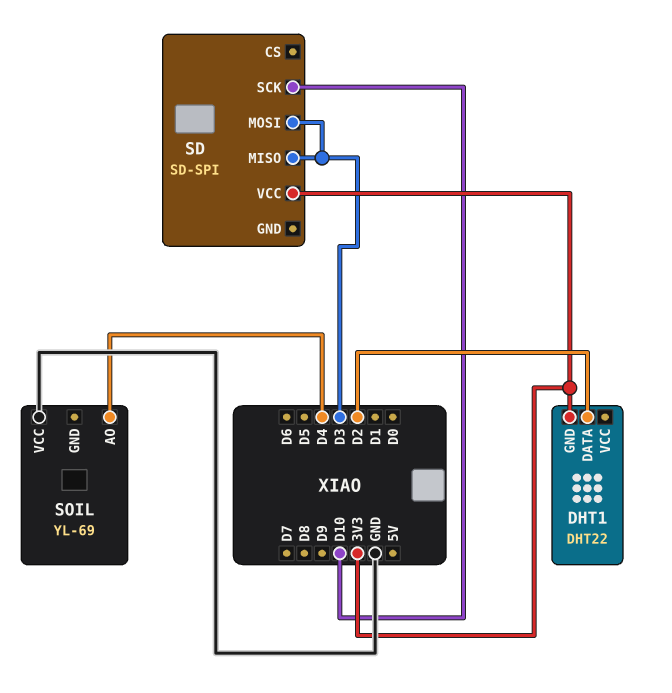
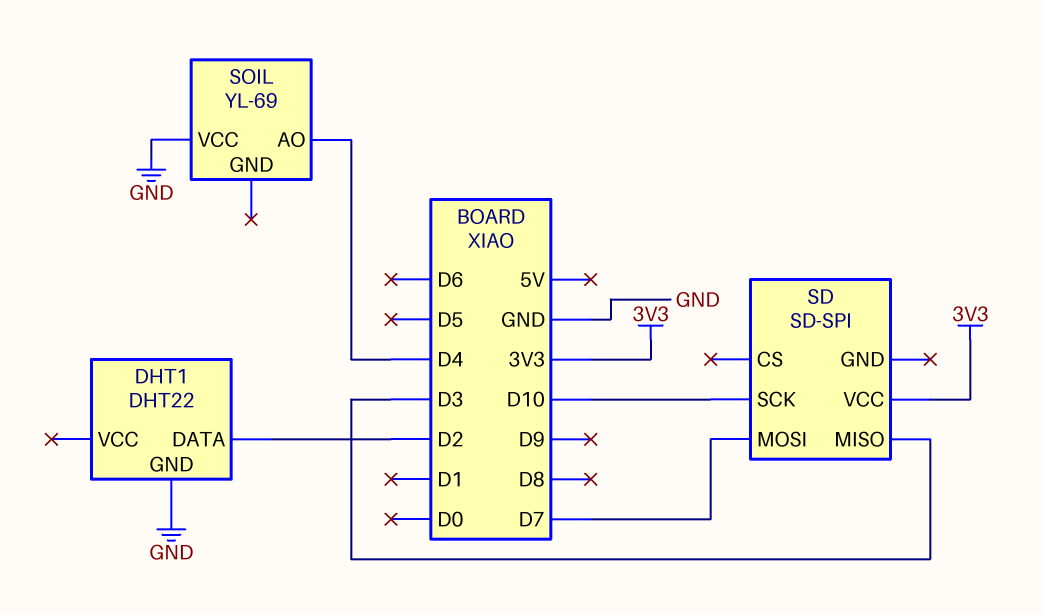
DHT1 pin GND: 3V3 -> GND
SD pin MOSI: D3 -> D7

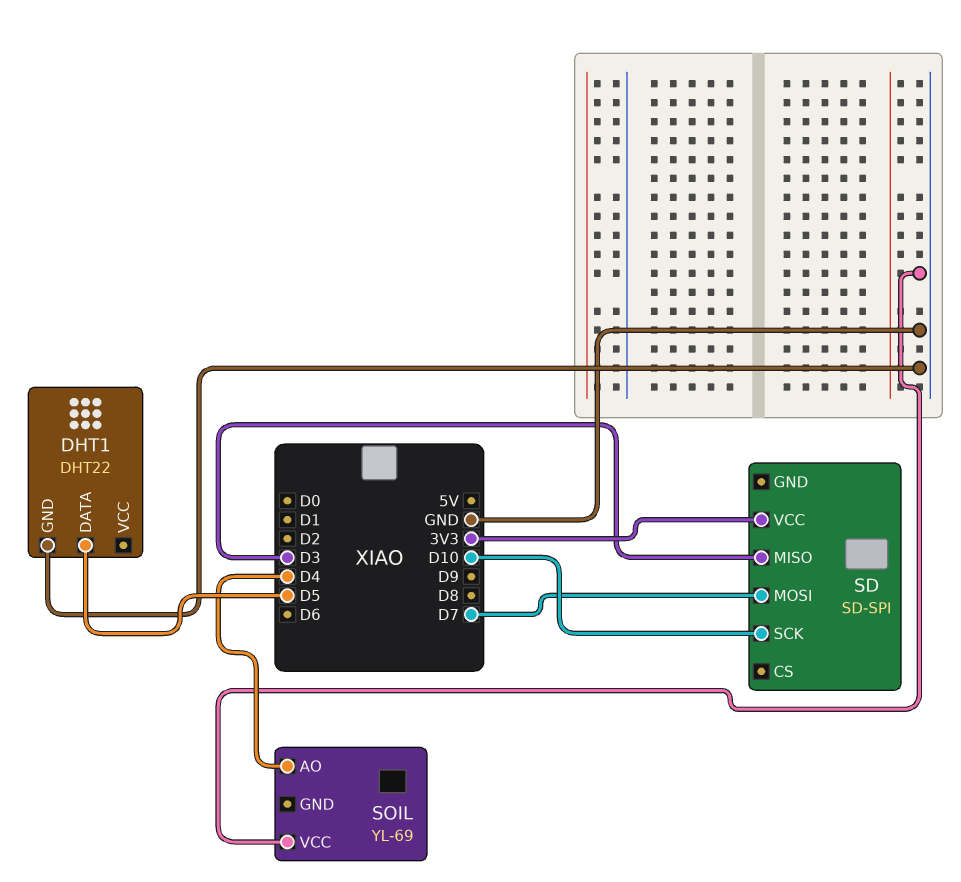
DHT1 pin DATA: D2 -> D5

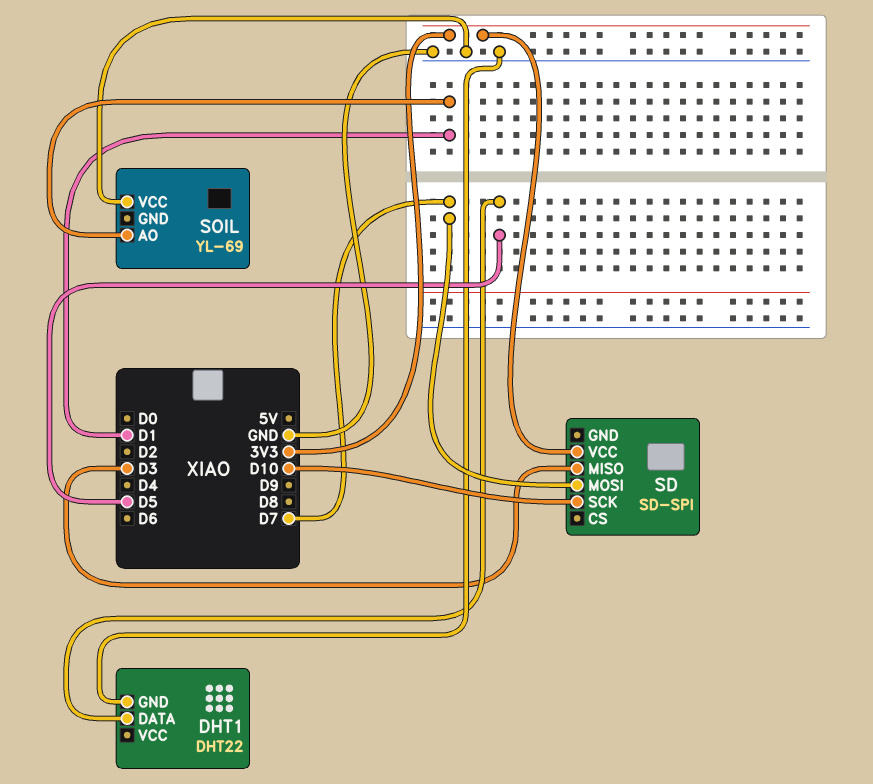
SOIL pin AO: D4 -> D1

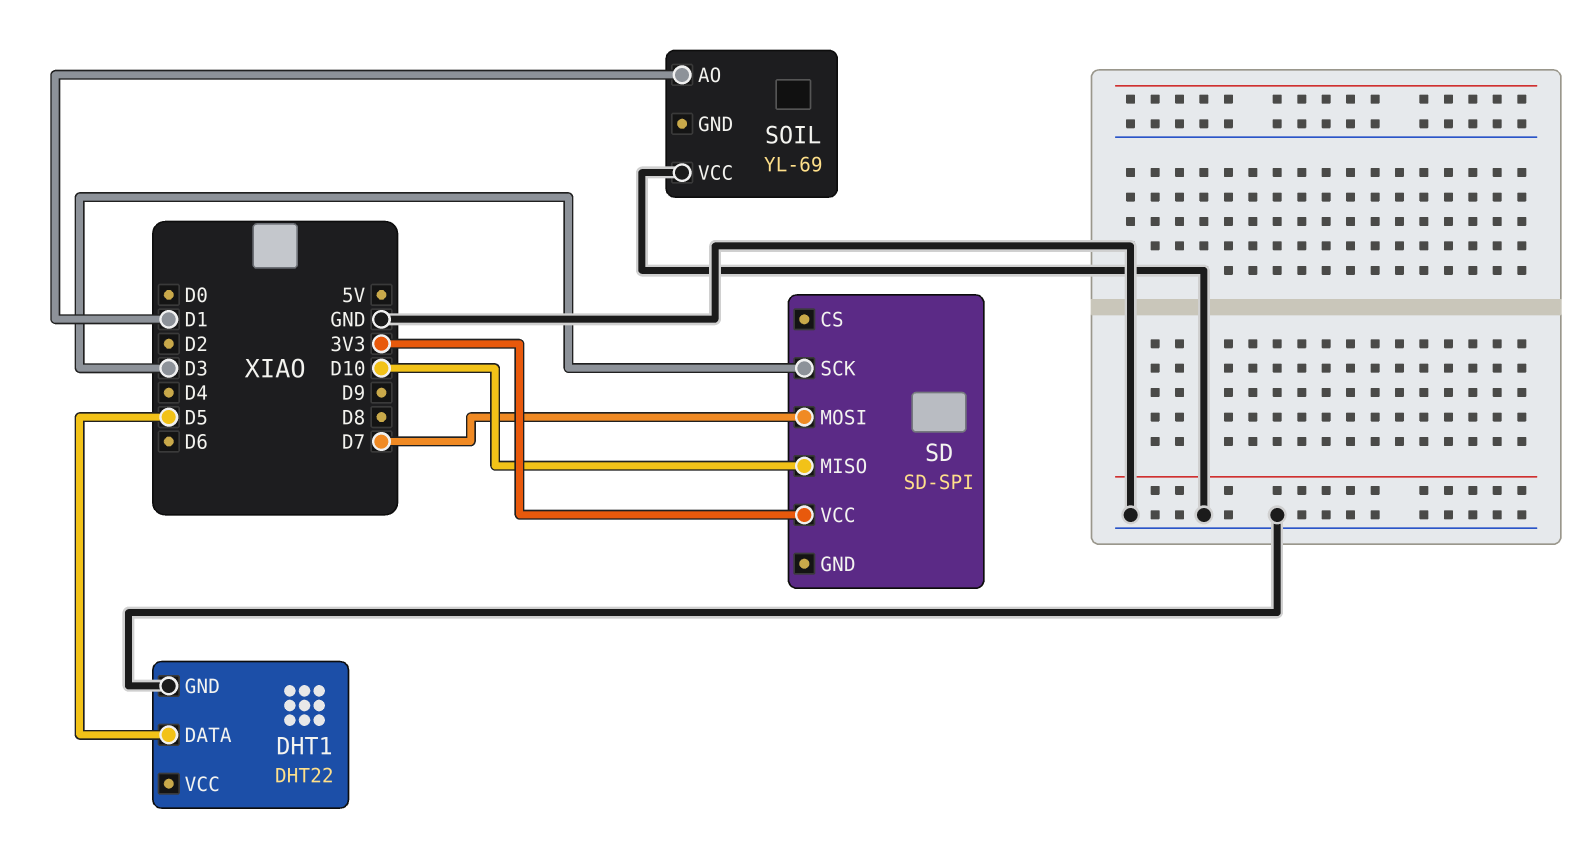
SD pin MISO: D3 -> D10
SD pin SCK: D10 -> D3

